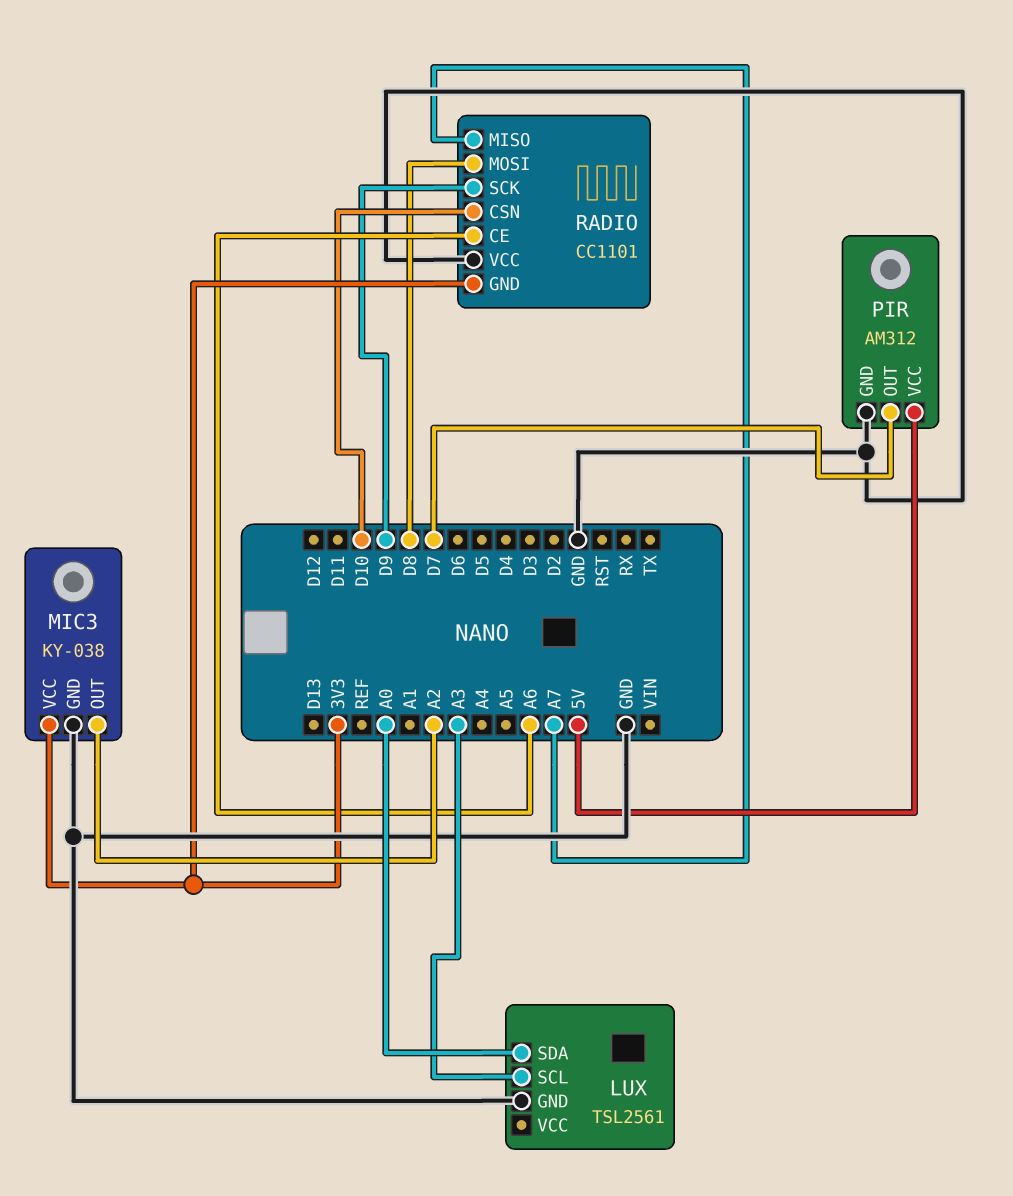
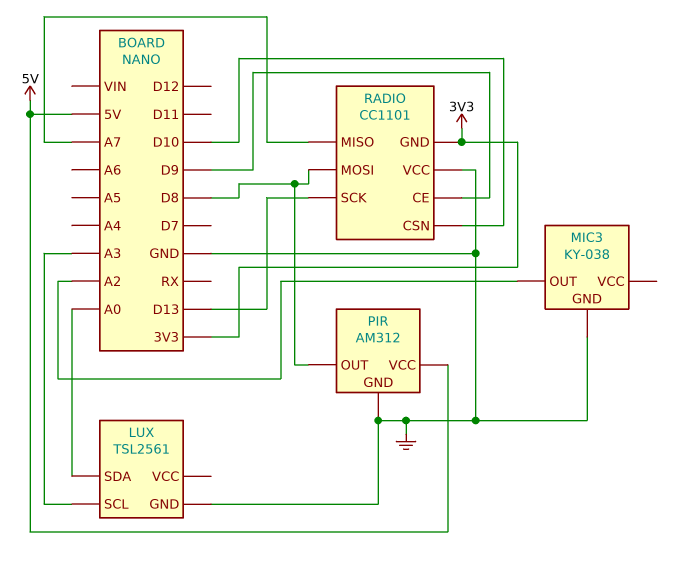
MIC3 pin VCC: 3V3 -> none
PIR pin OUT: D7 -> D8
RADIO pin CE: A6 -> D9
RADIO pin SCK: D9 -> D13

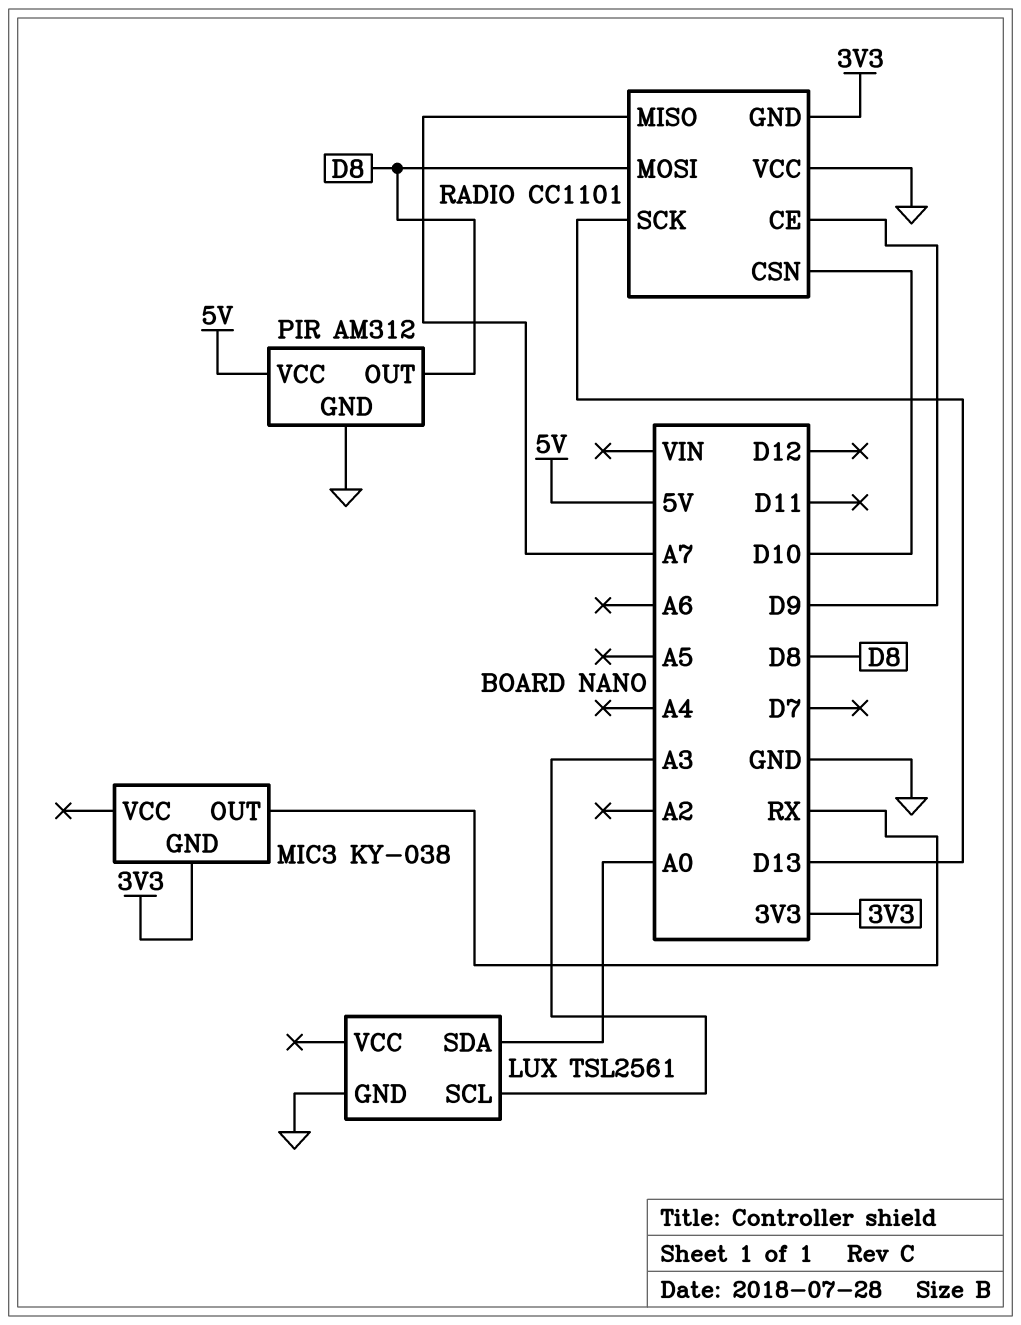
MIC3 pin GND: GND -> 3V3
MIC3 pin OUT: A2 -> RX

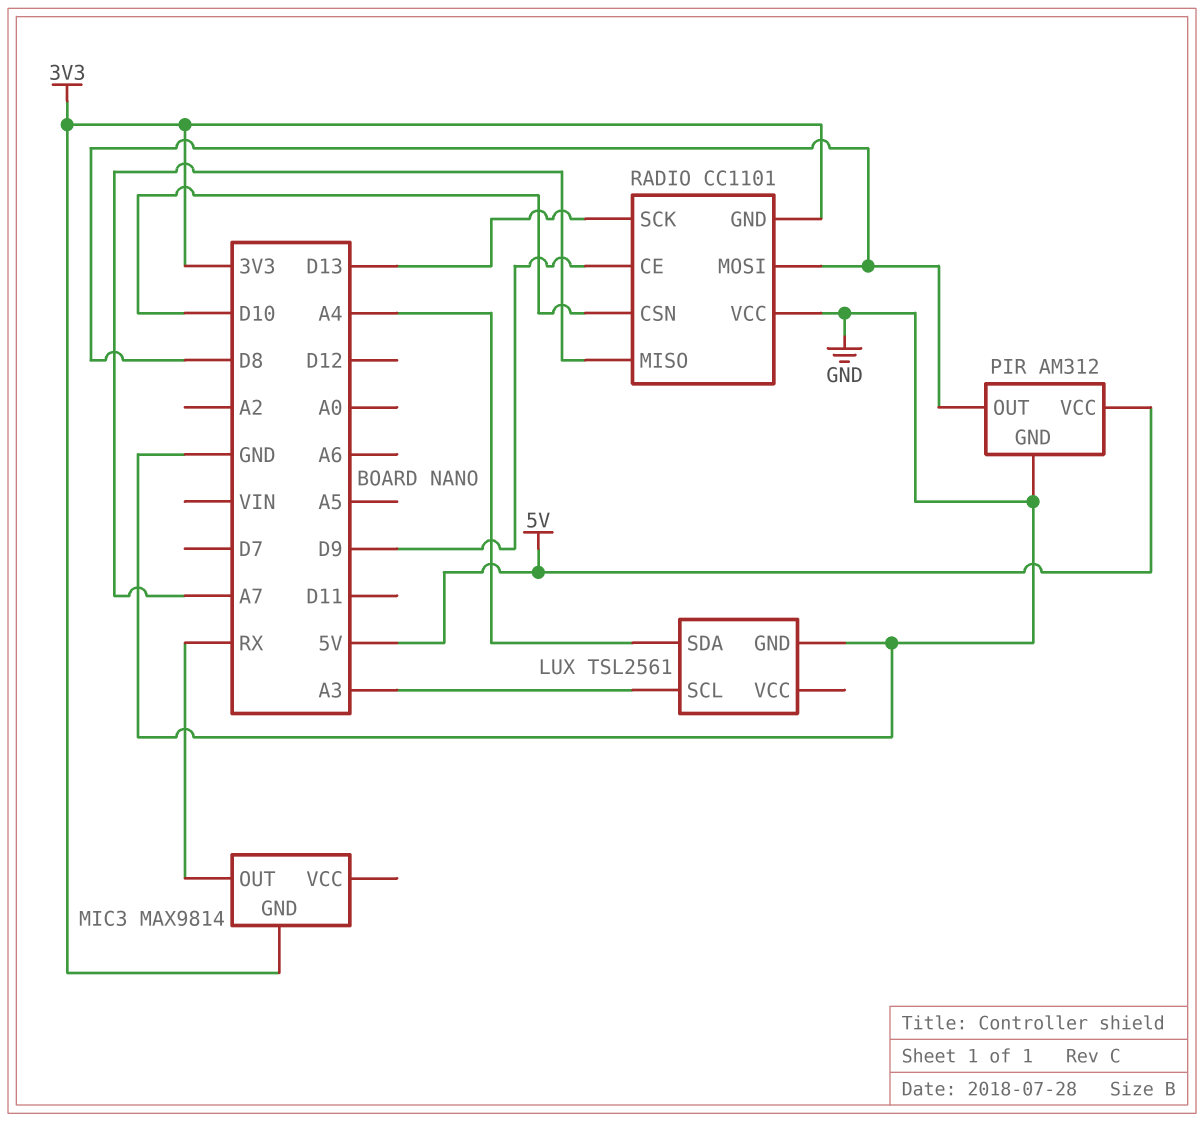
LUX pin SDA: A0 -> A4
MIC3: KY-038 -> MAX9814

